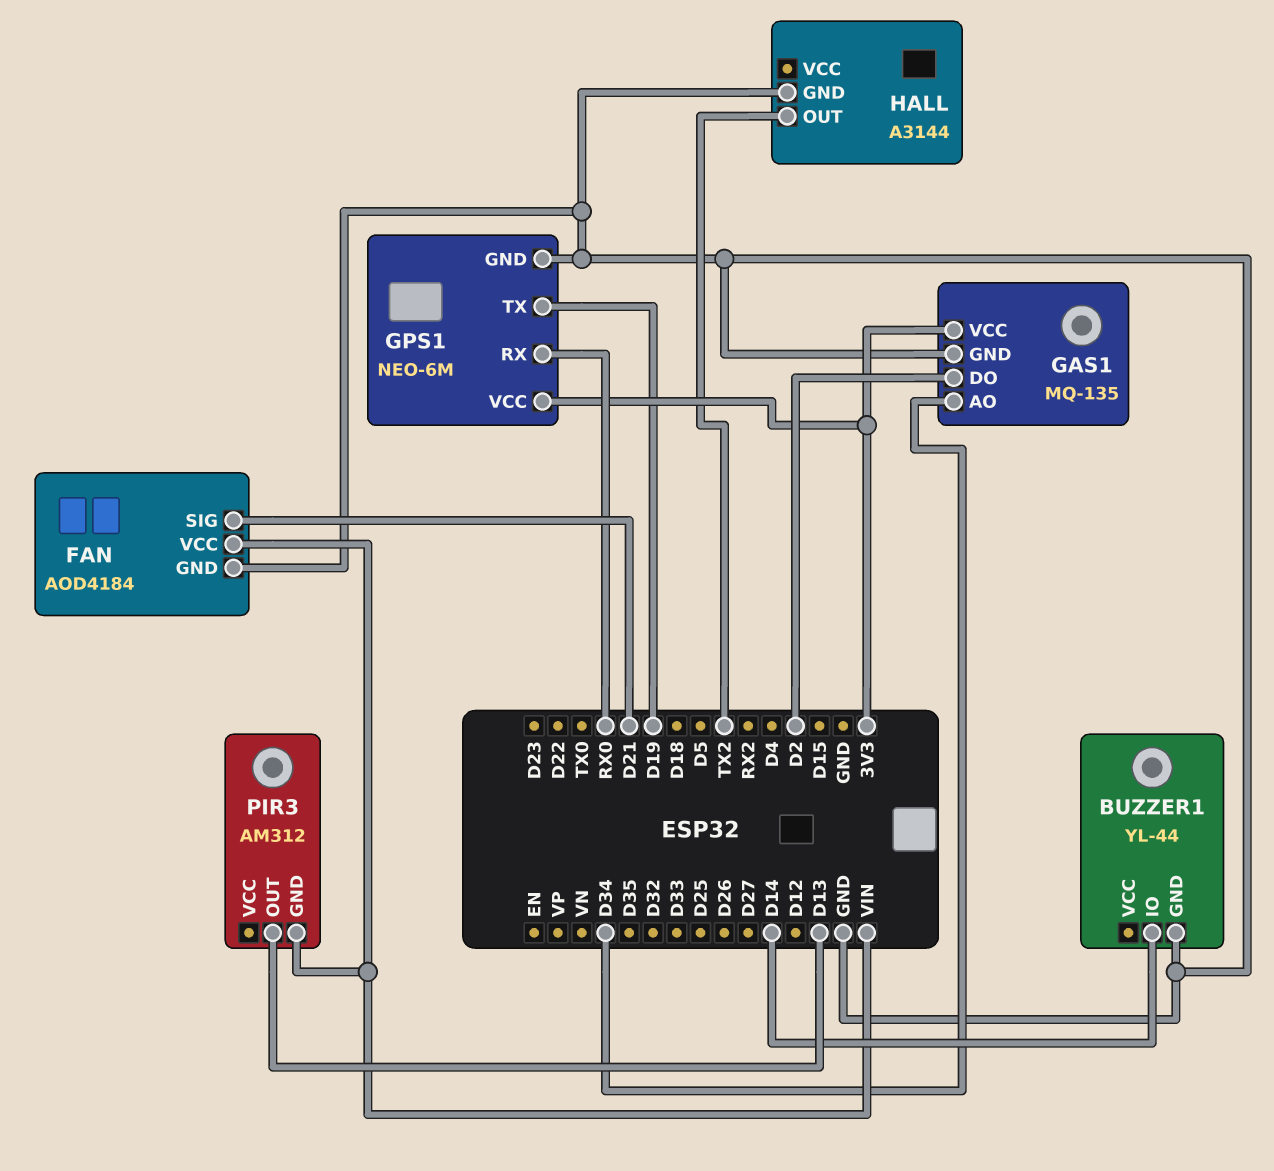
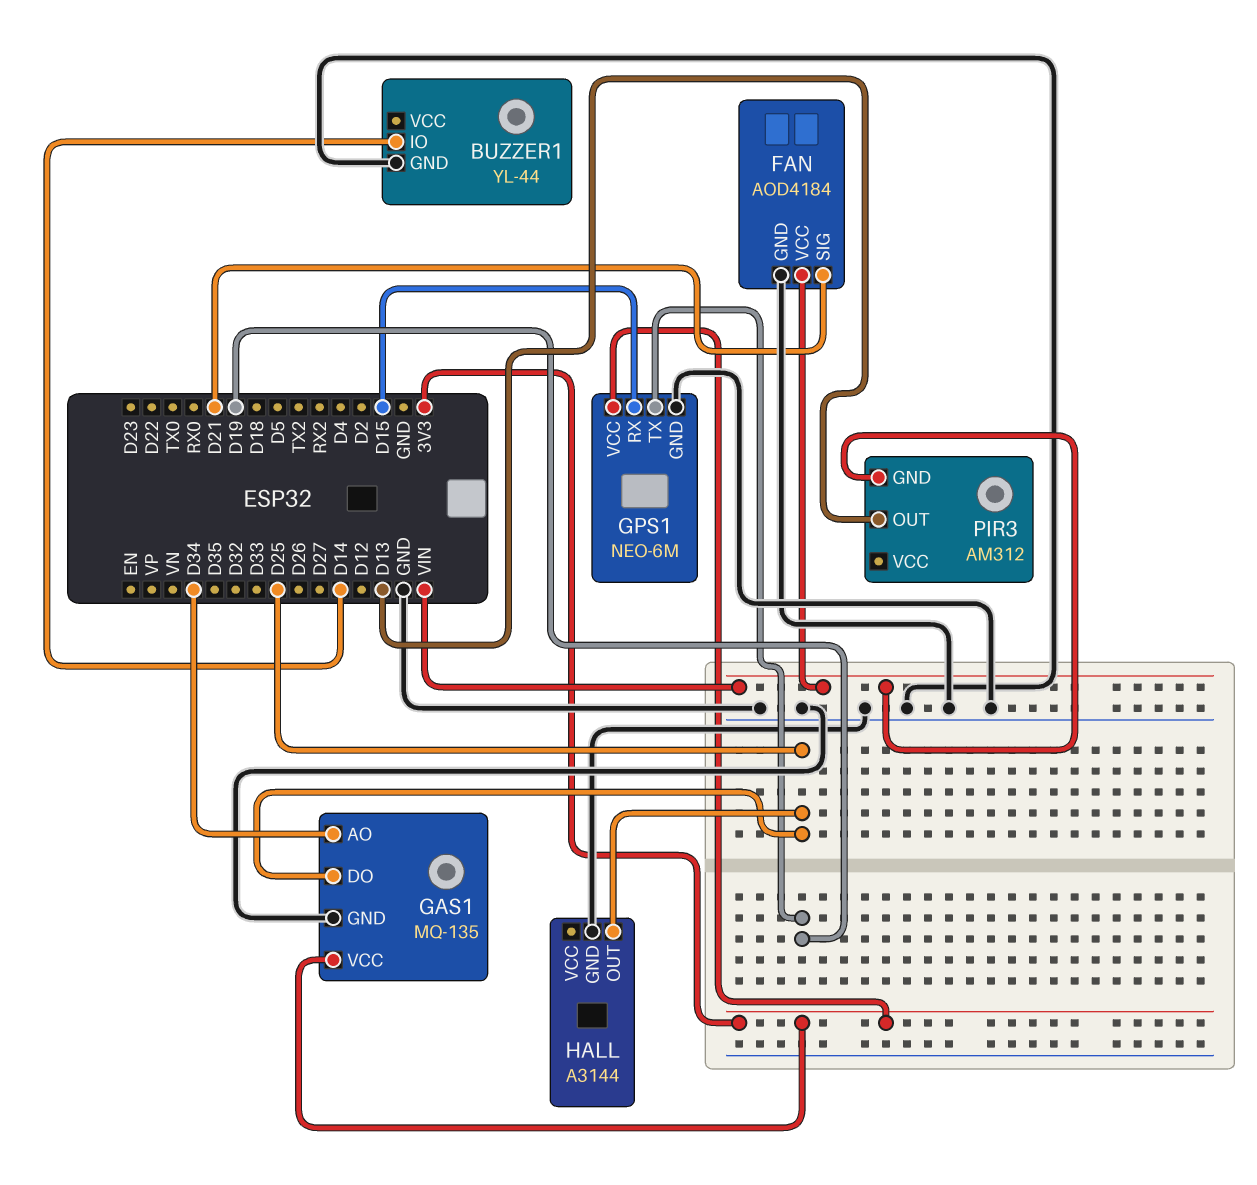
GAS1 pin DO: D2 -> D25
GPS1 pin RX: RX0 -> D15
HALL pin OUT: TX2 -> D25

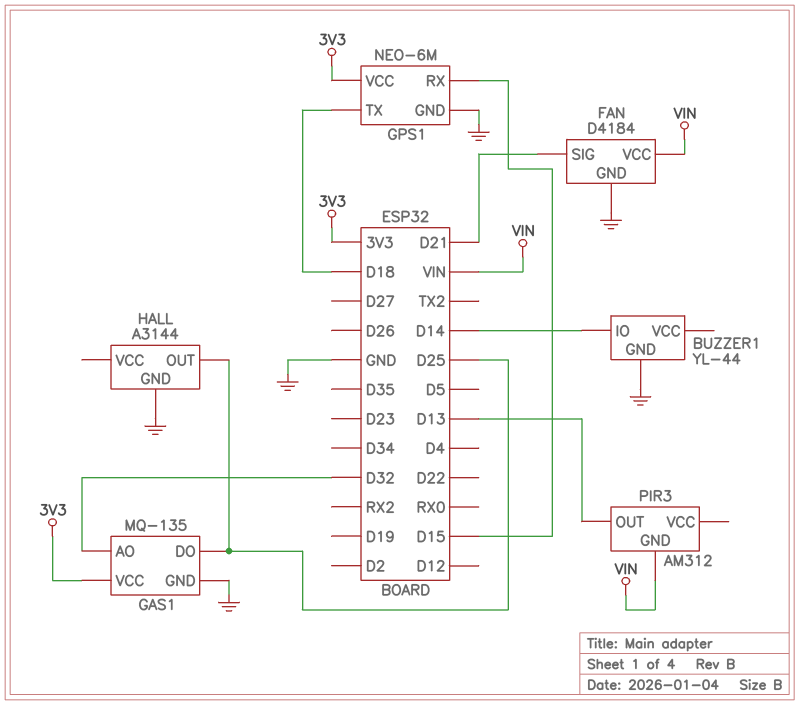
FAN: AOD4184 -> D4184
GAS1 pin AO: D34 -> D32
GPS1 pin TX: D19 -> D18

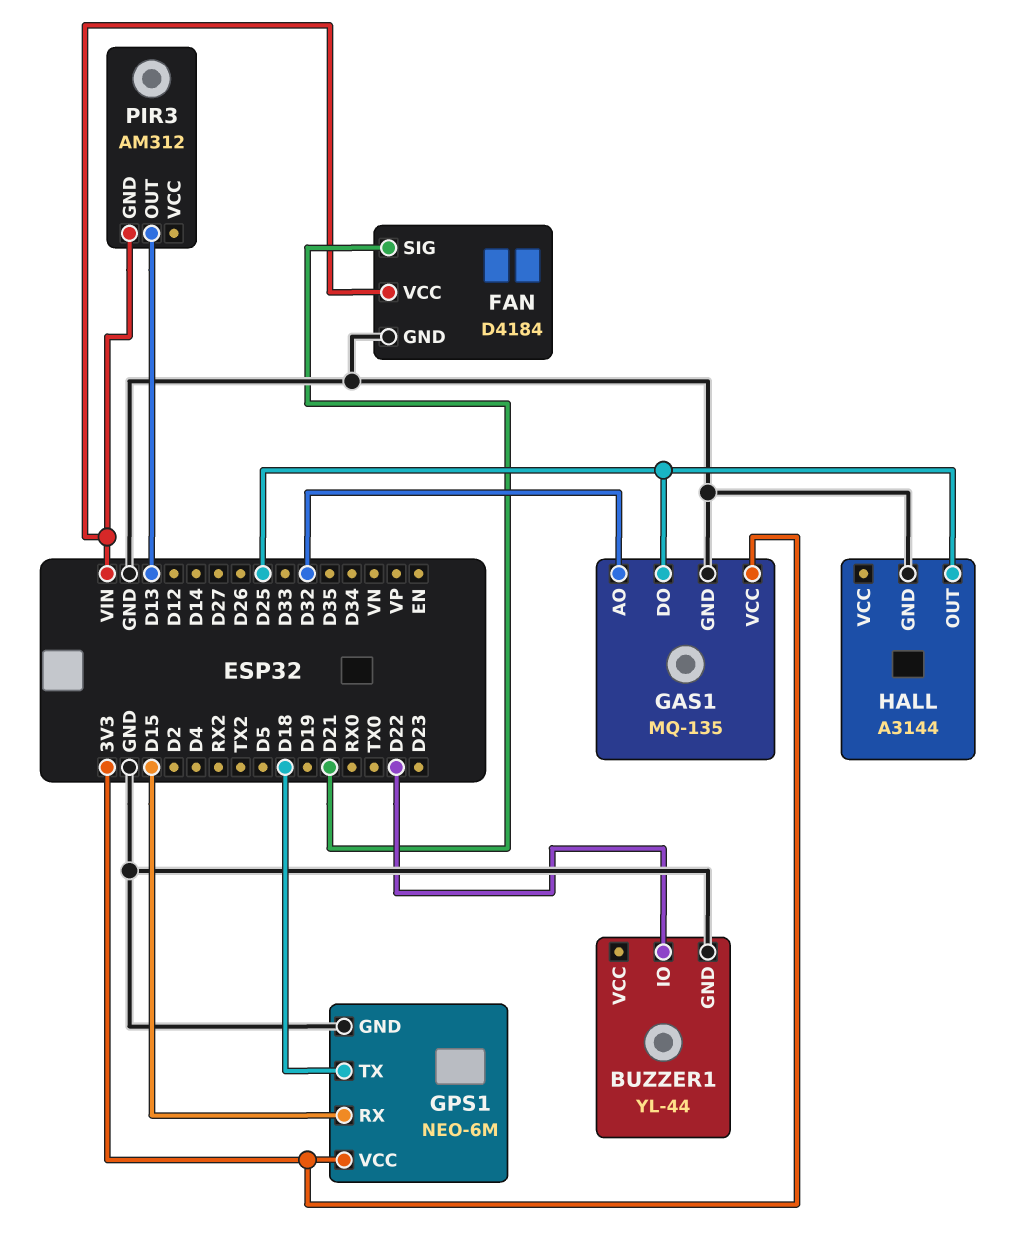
BUZZER1 pin IO: D14 -> D22

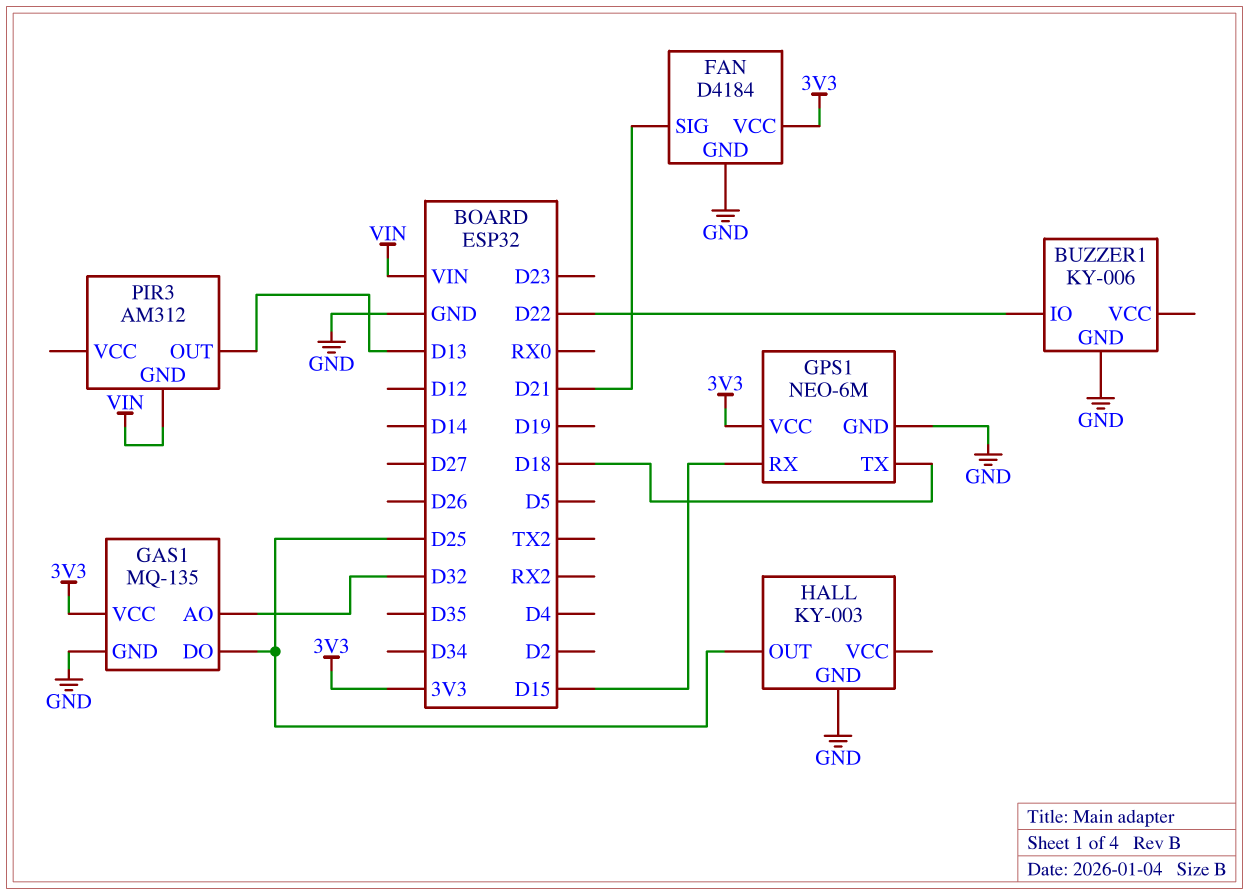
BUZZER1: YL-44 -> KY-006
FAN pin VCC: VIN -> 3V3
HALL: A3144 -> KY-003

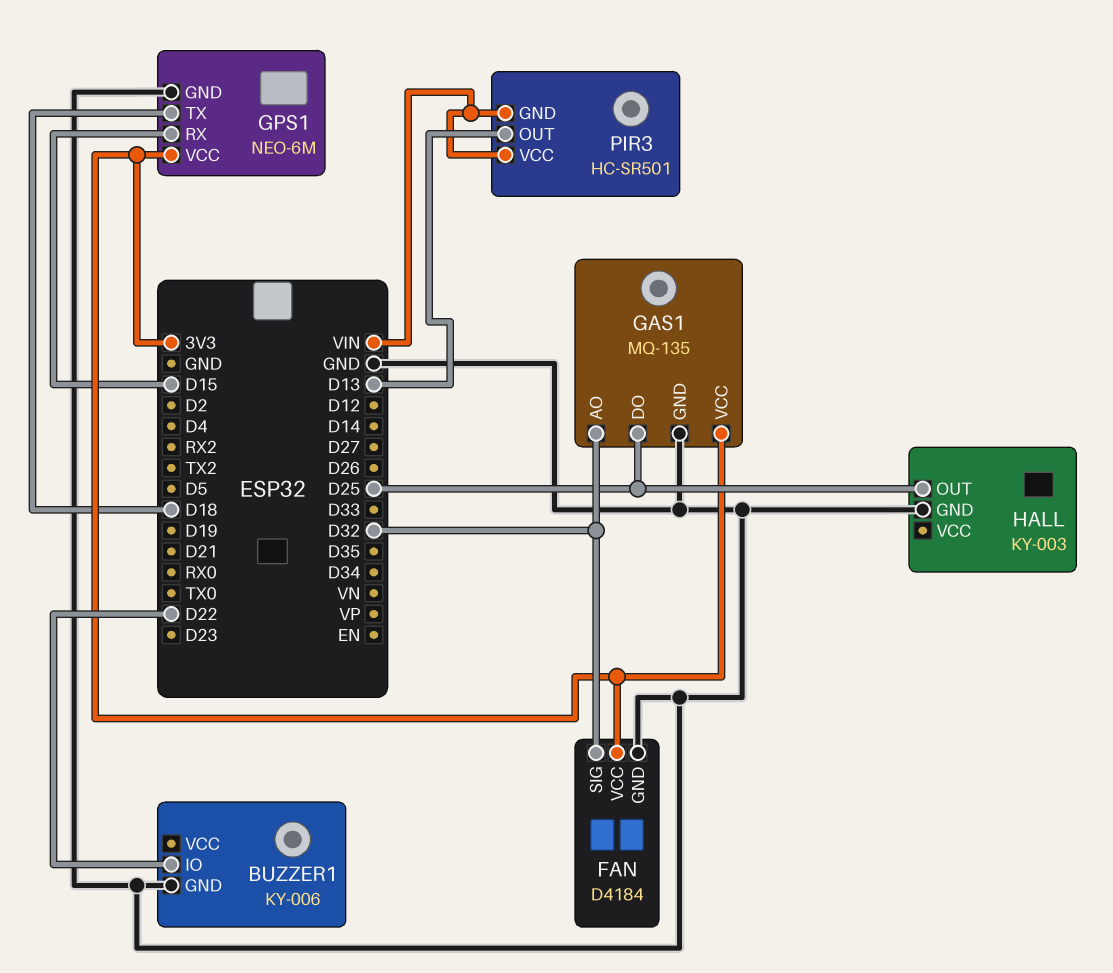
FAN pin SIG: D21 -> D32
PIR3: AM312 -> HC-SR501
PIR3 pin VCC: none -> VIN

